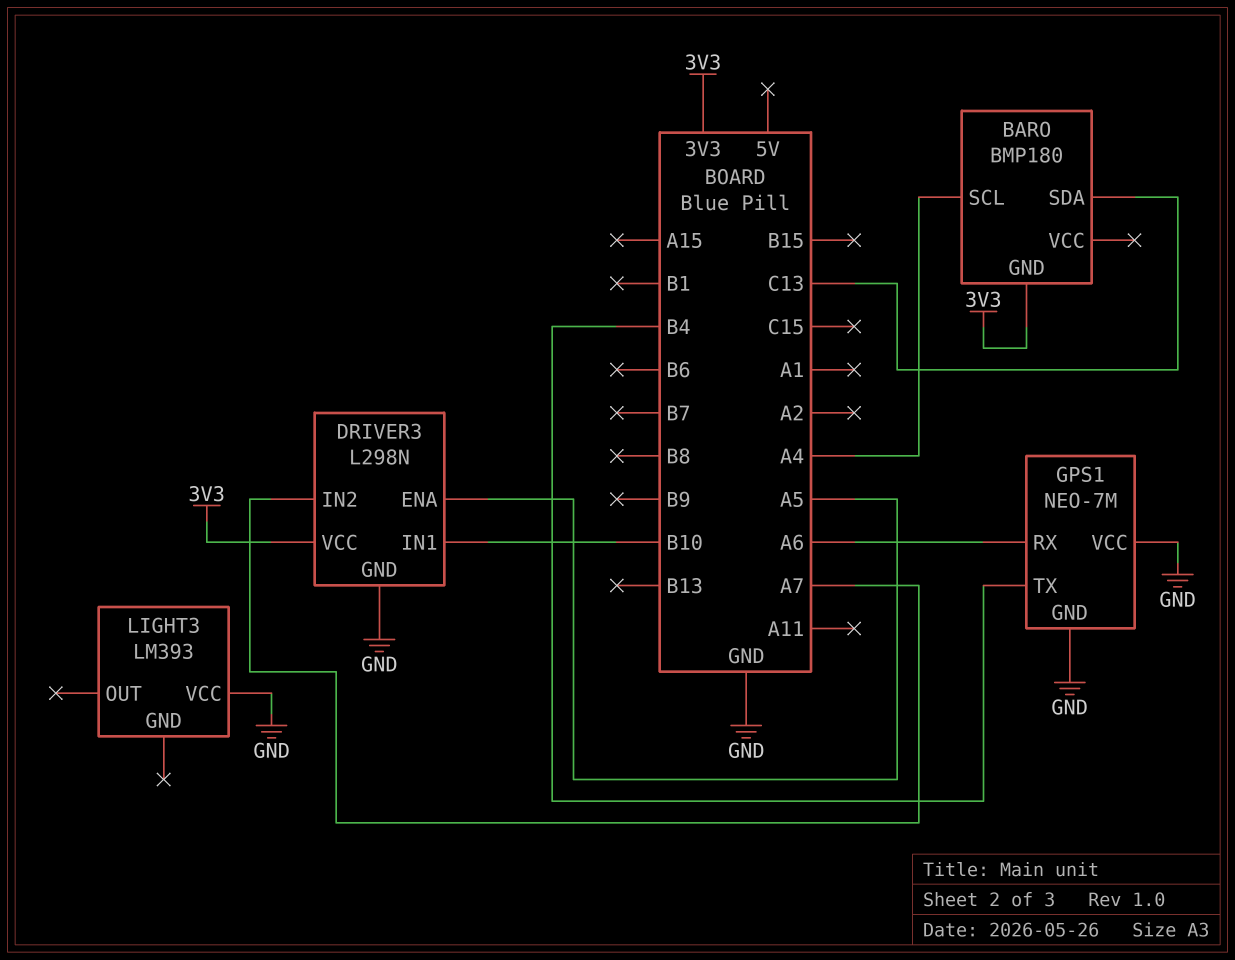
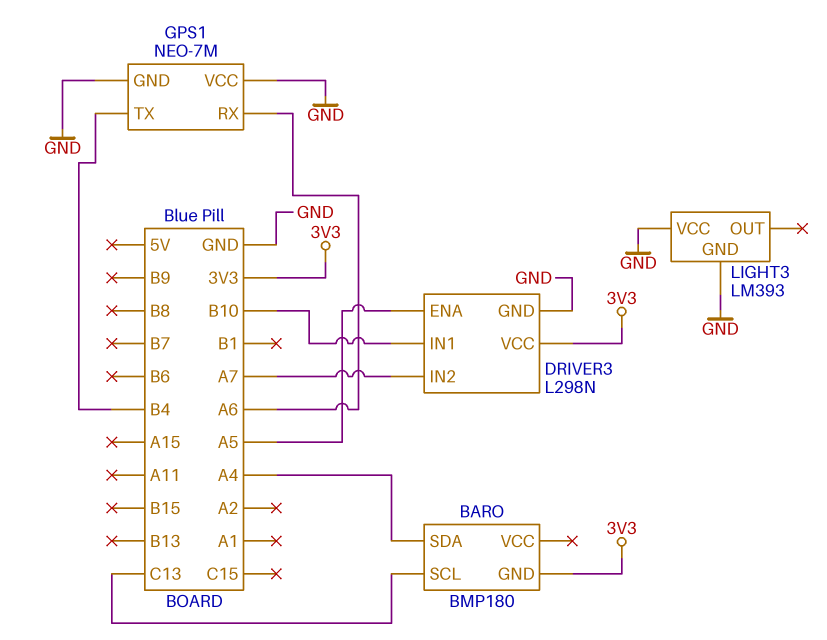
BARO pin SCL: A4 -> C13
BARO pin SDA: C13 -> A4
LIGHT3 pin GND: none -> GND

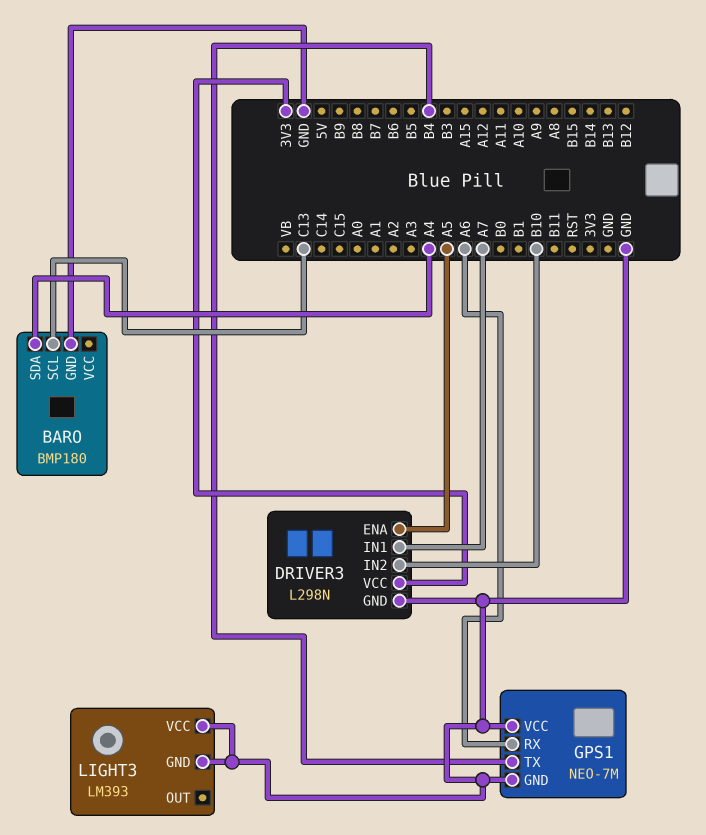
BARO pin GND: 3V3 -> GND
DRIVER3 pin IN1: B10 -> A7
DRIVER3 pin IN2: A7 -> B10

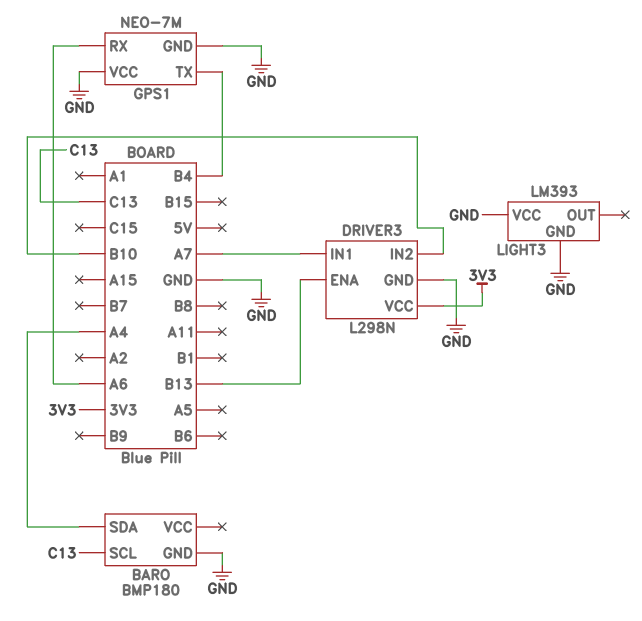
DRIVER3 pin ENA: A5 -> B13

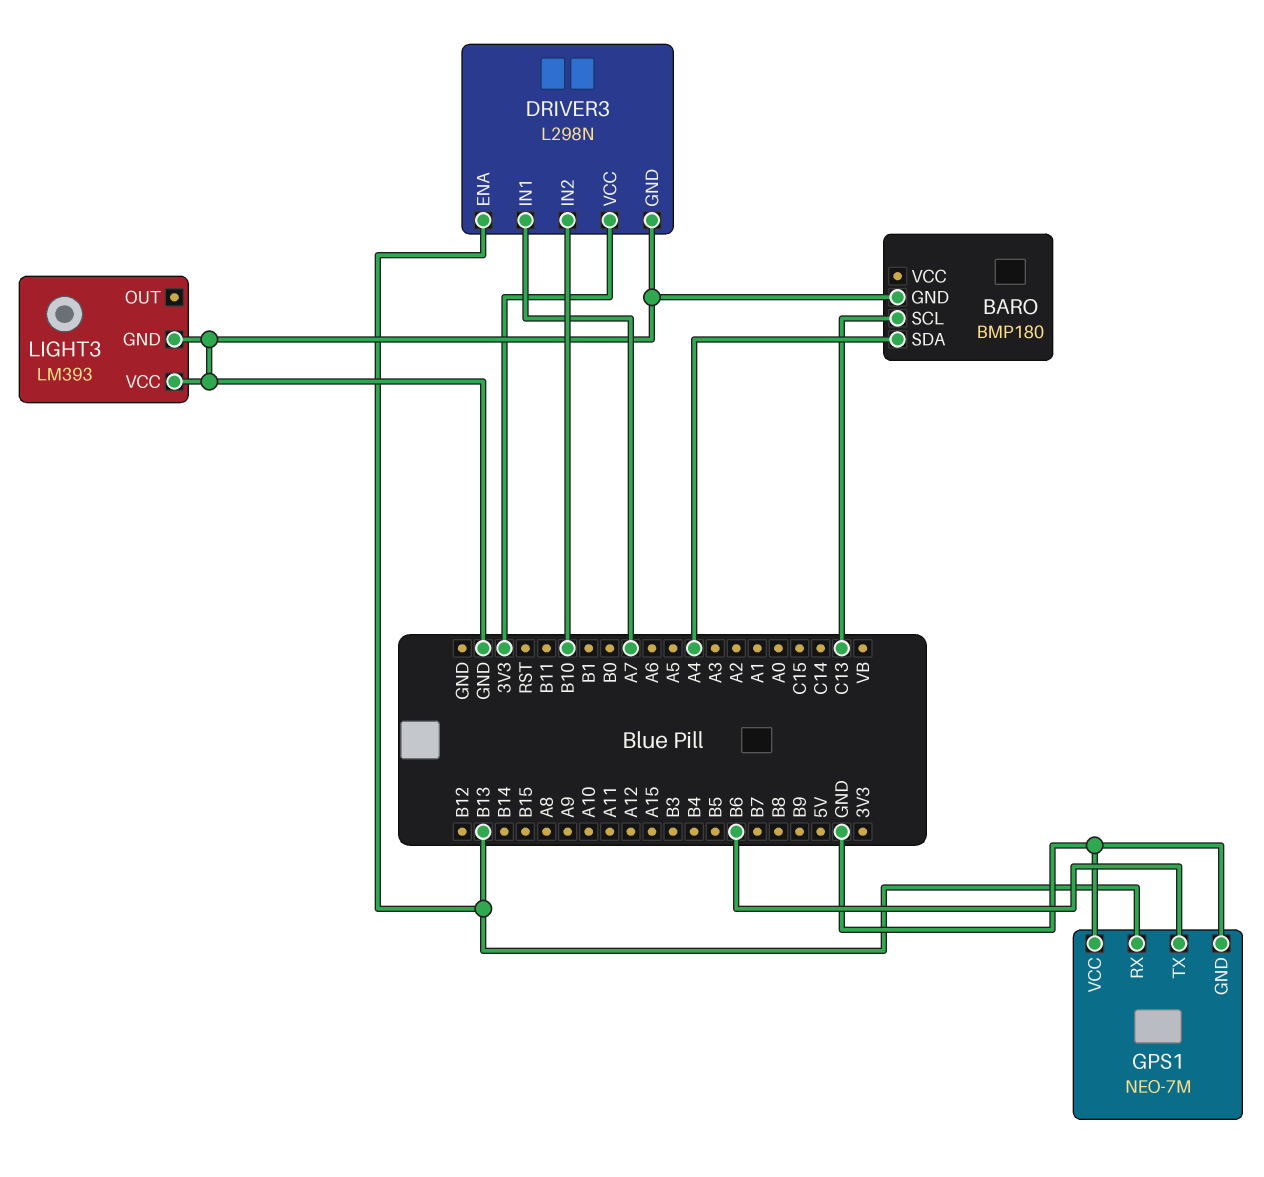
GPS1 pin RX: A6 -> B13
GPS1 pin TX: B4 -> B6

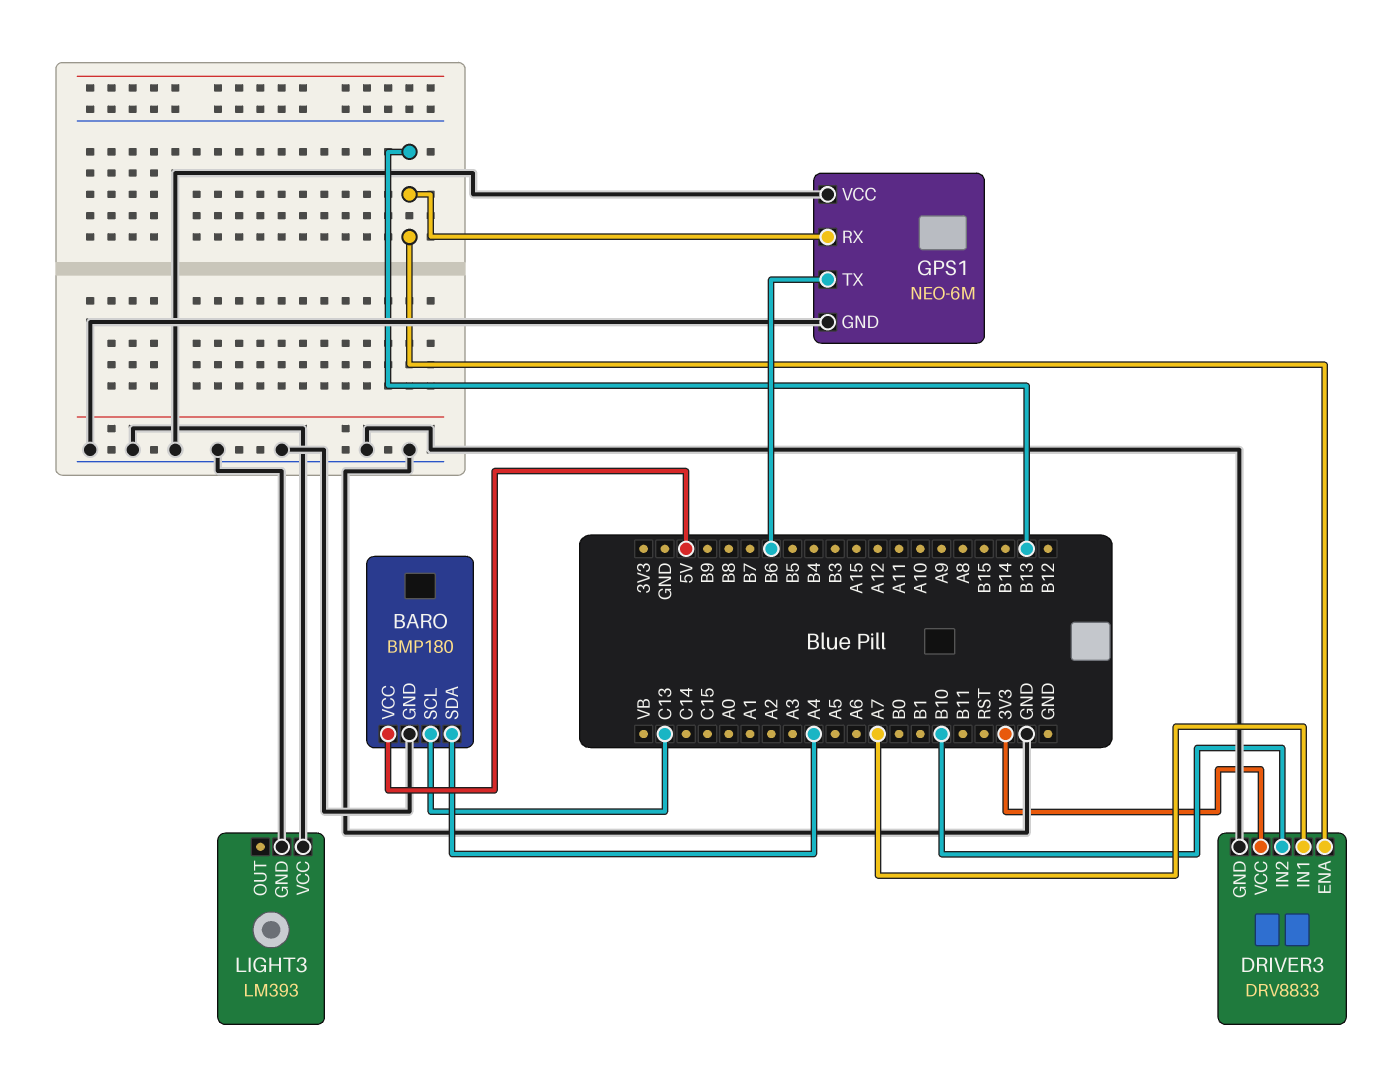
BARO pin VCC: none -> 5V
DRIVER3: L298N -> DRV8833
GPS1: NEO-7M -> NEO-6M

